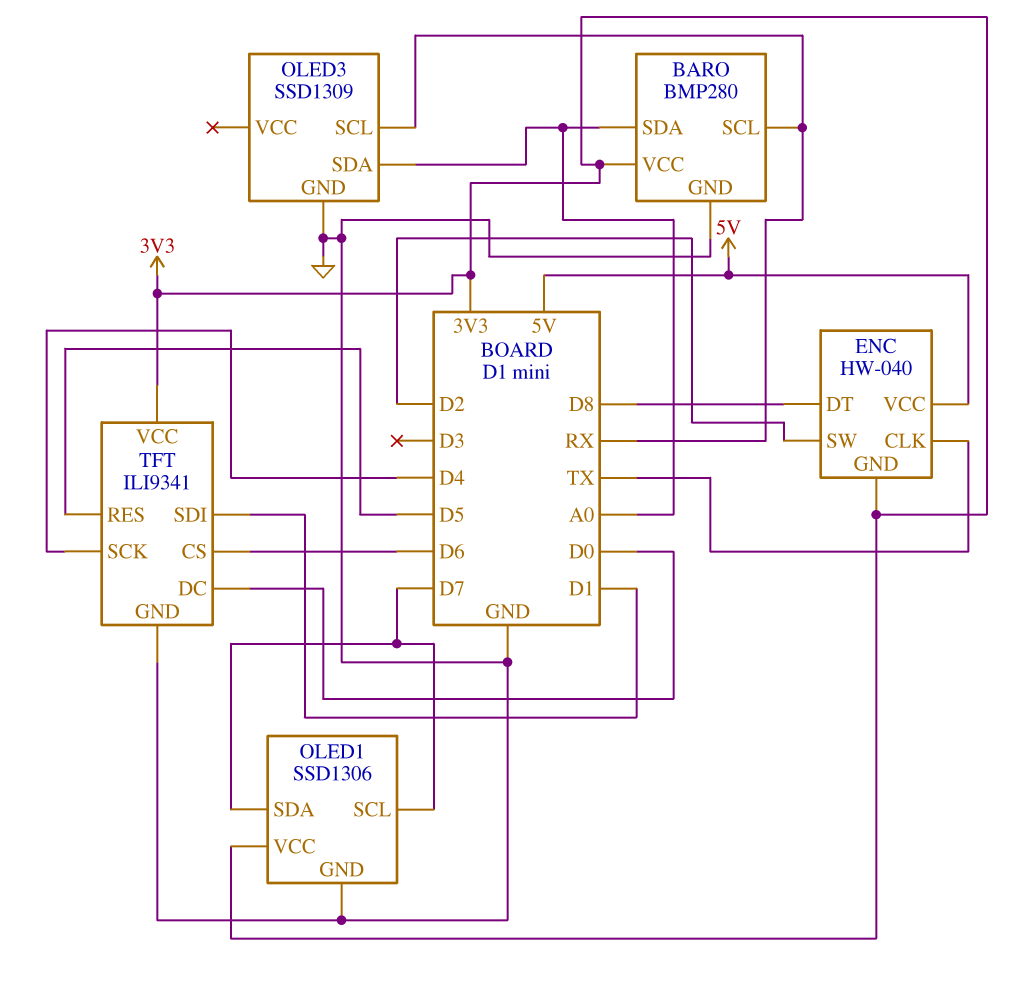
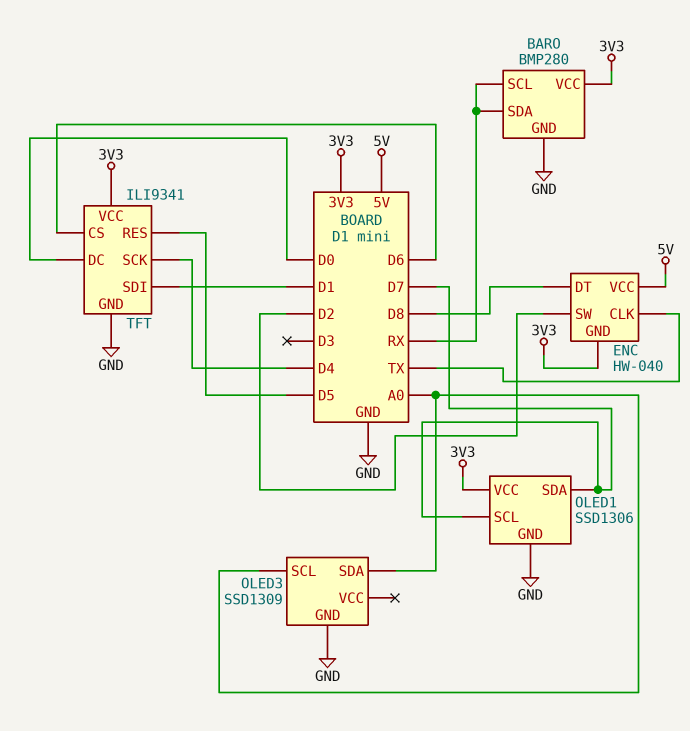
BARO pin SDA: A0 -> RX
OLED3 pin SCL: RX -> A0

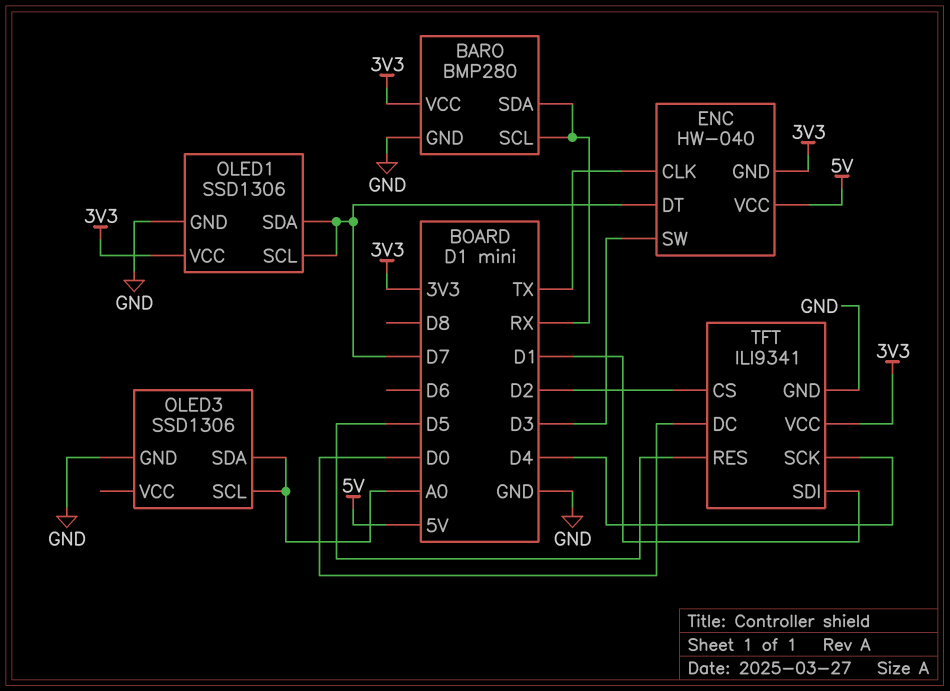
ENC pin DT: D8 -> D7
ENC pin SW: D2 -> D3
OLED3: SSD1309 -> SSD1306
TFT pin CS: D6 -> D2

